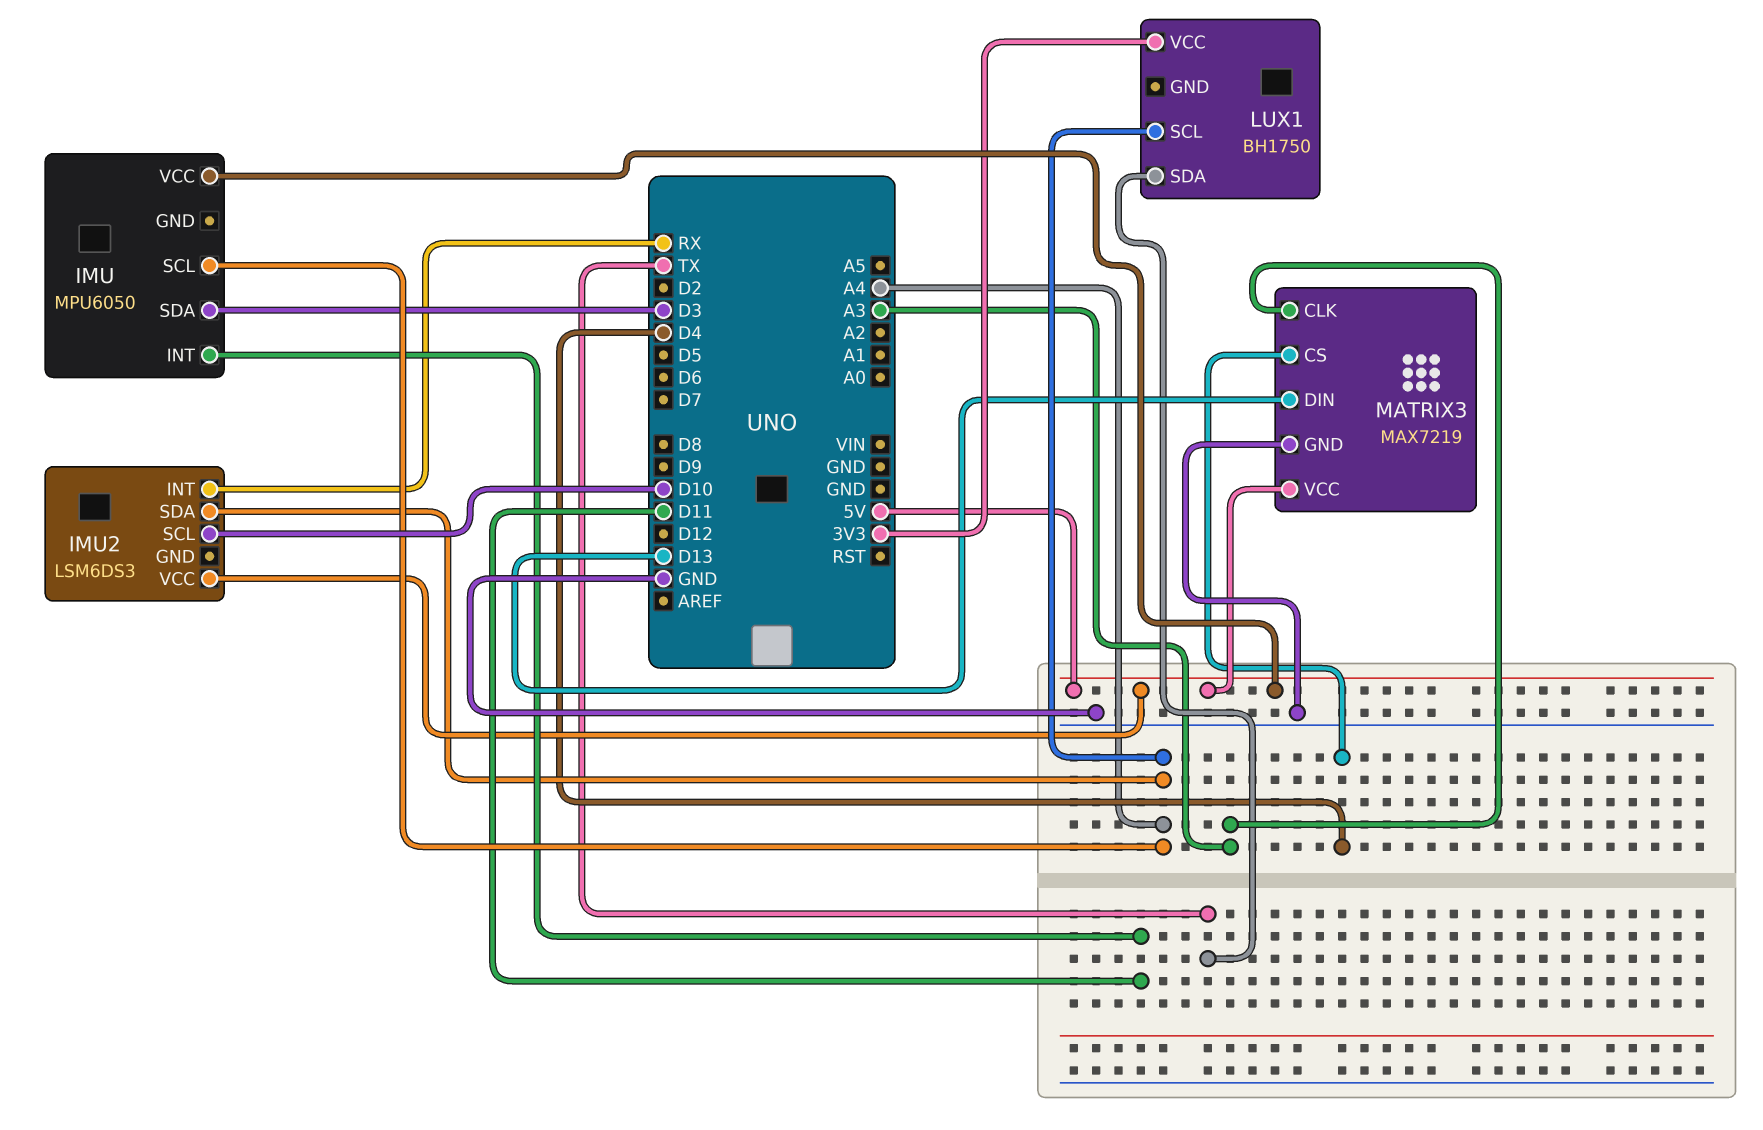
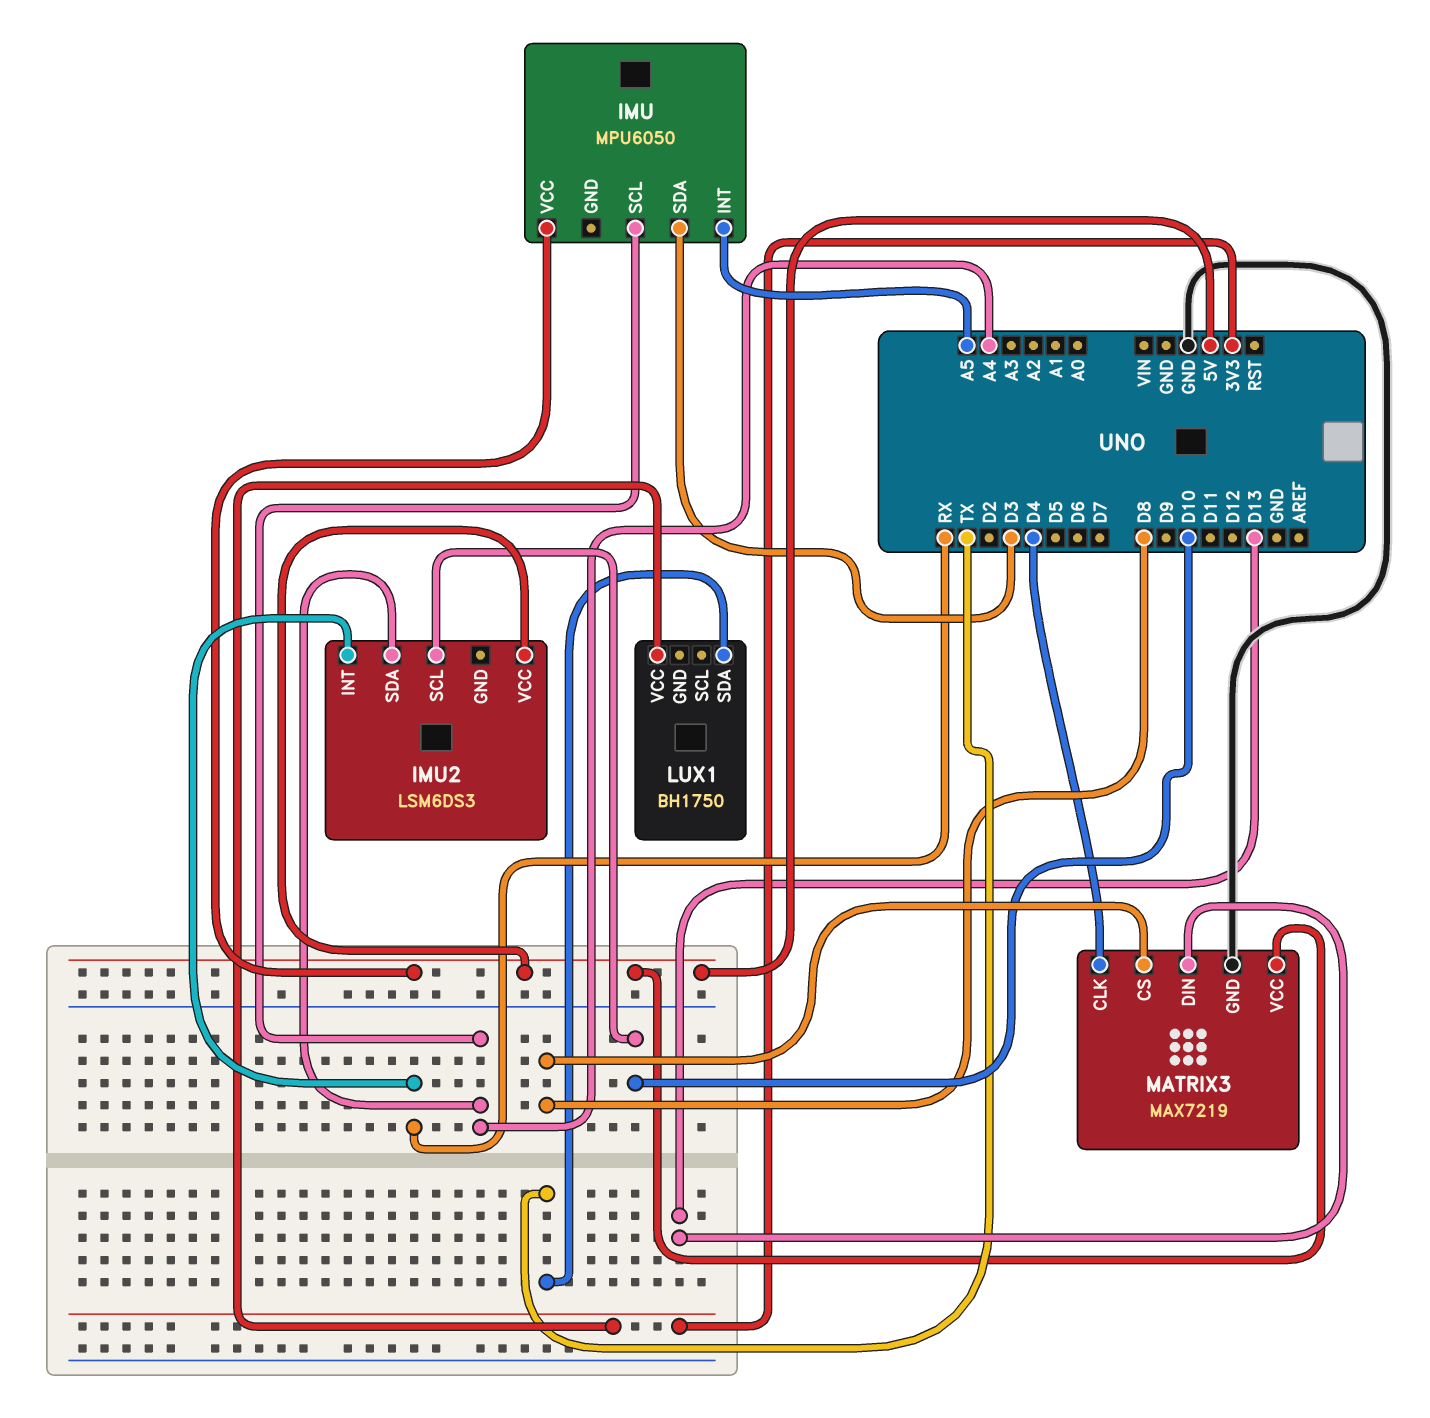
IMU pin INT: D11 -> A5
LUX1 pin SCL: A4 -> none
MATRIX3 pin CLK: A3 -> D4
MATRIX3 pin CS: D4 -> D8

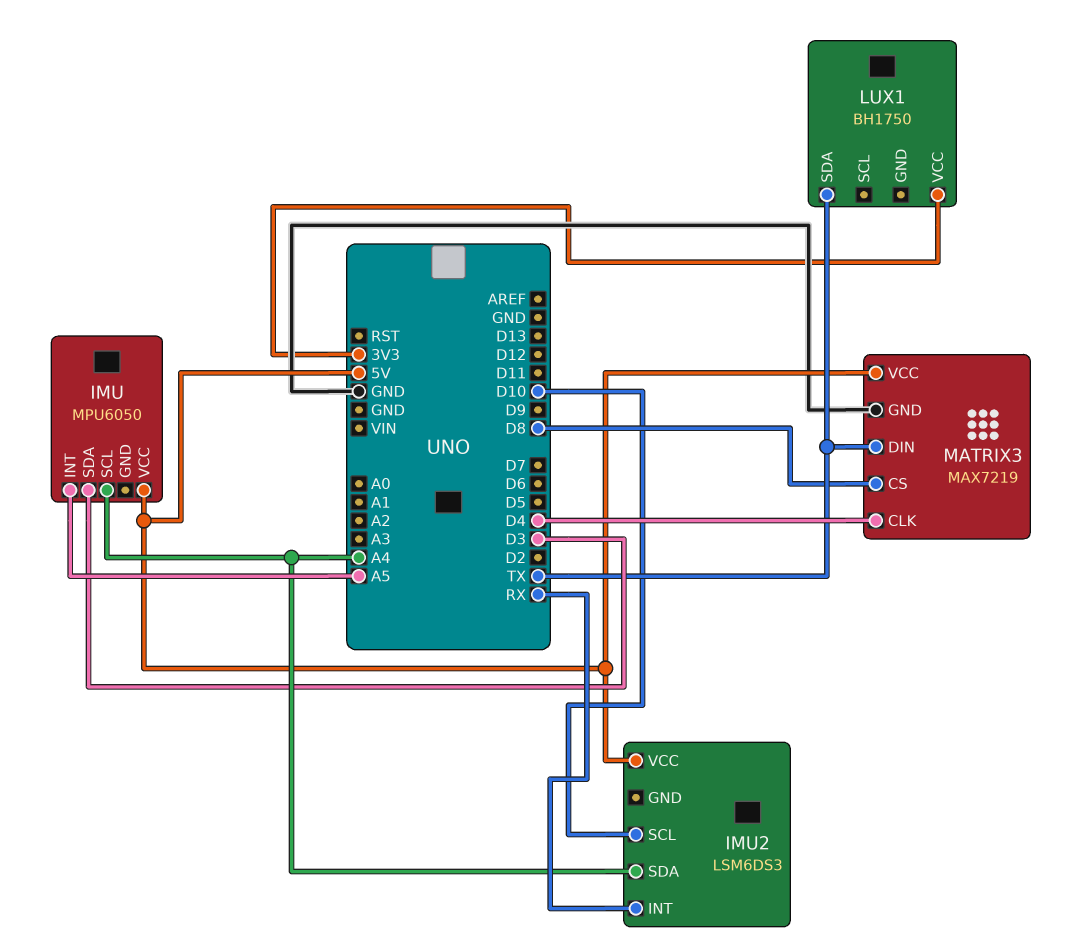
MATRIX3 pin DIN: D13 -> TX

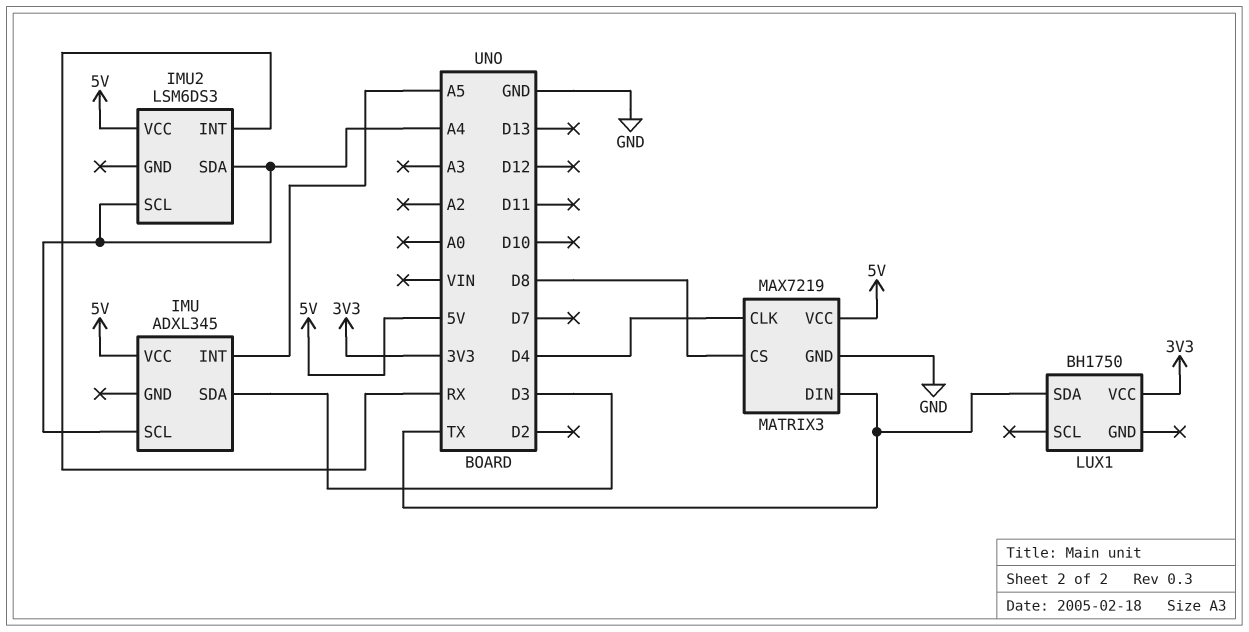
IMU: MPU6050 -> ADXL345
IMU2 pin SCL: D10 -> A4

